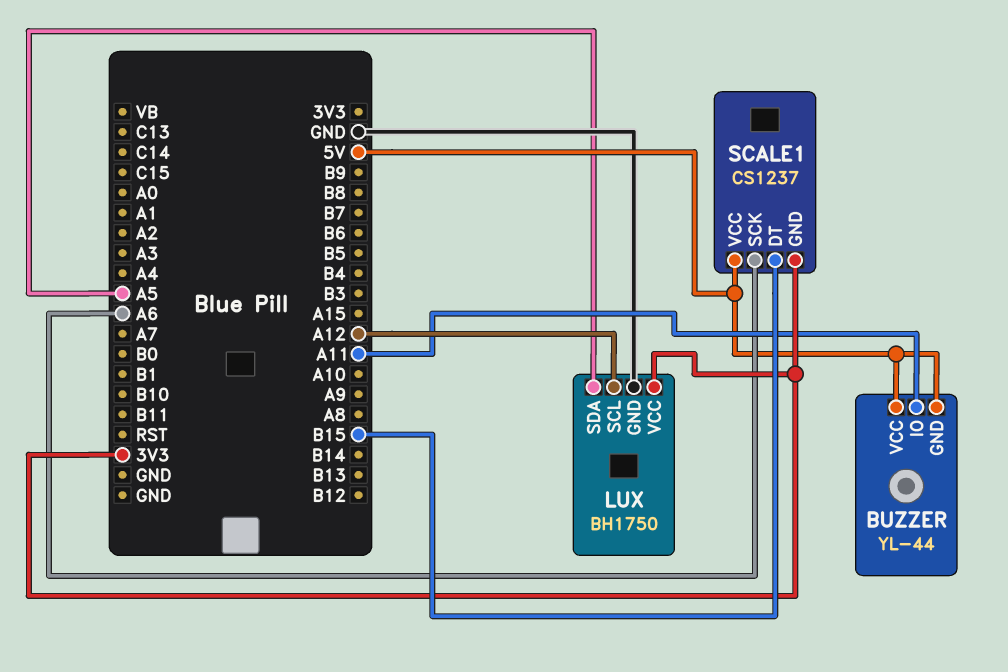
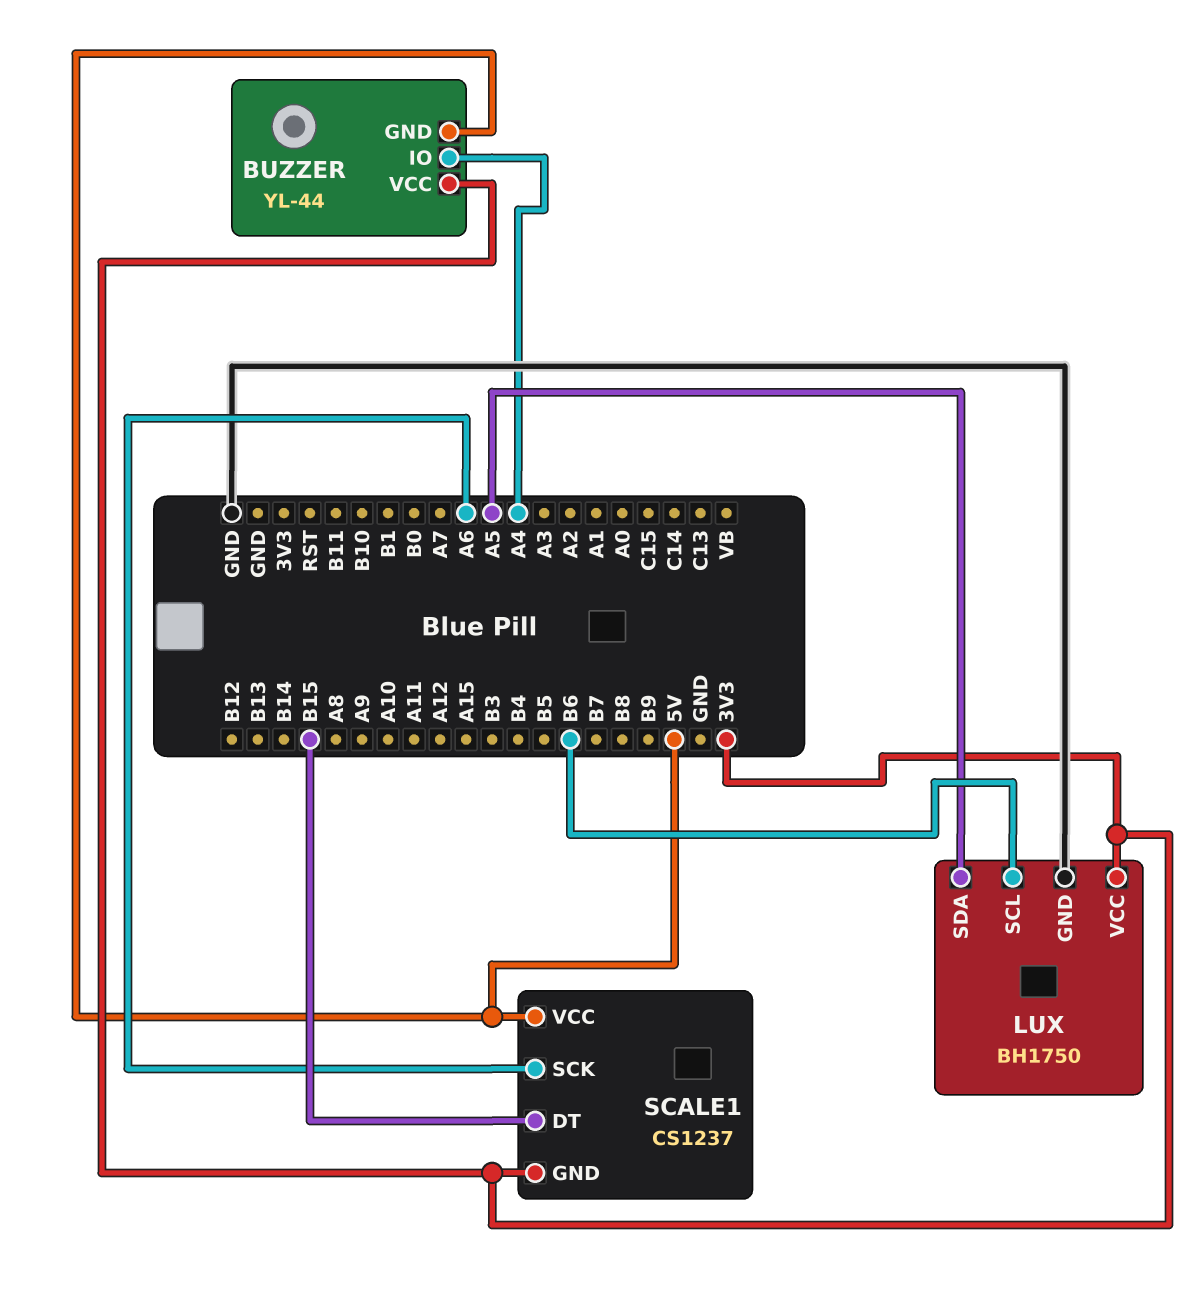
BUZZER pin IO: A11 -> A4
BUZZER pin VCC: 5V -> 3V3
LUX pin SCL: A12 -> B6

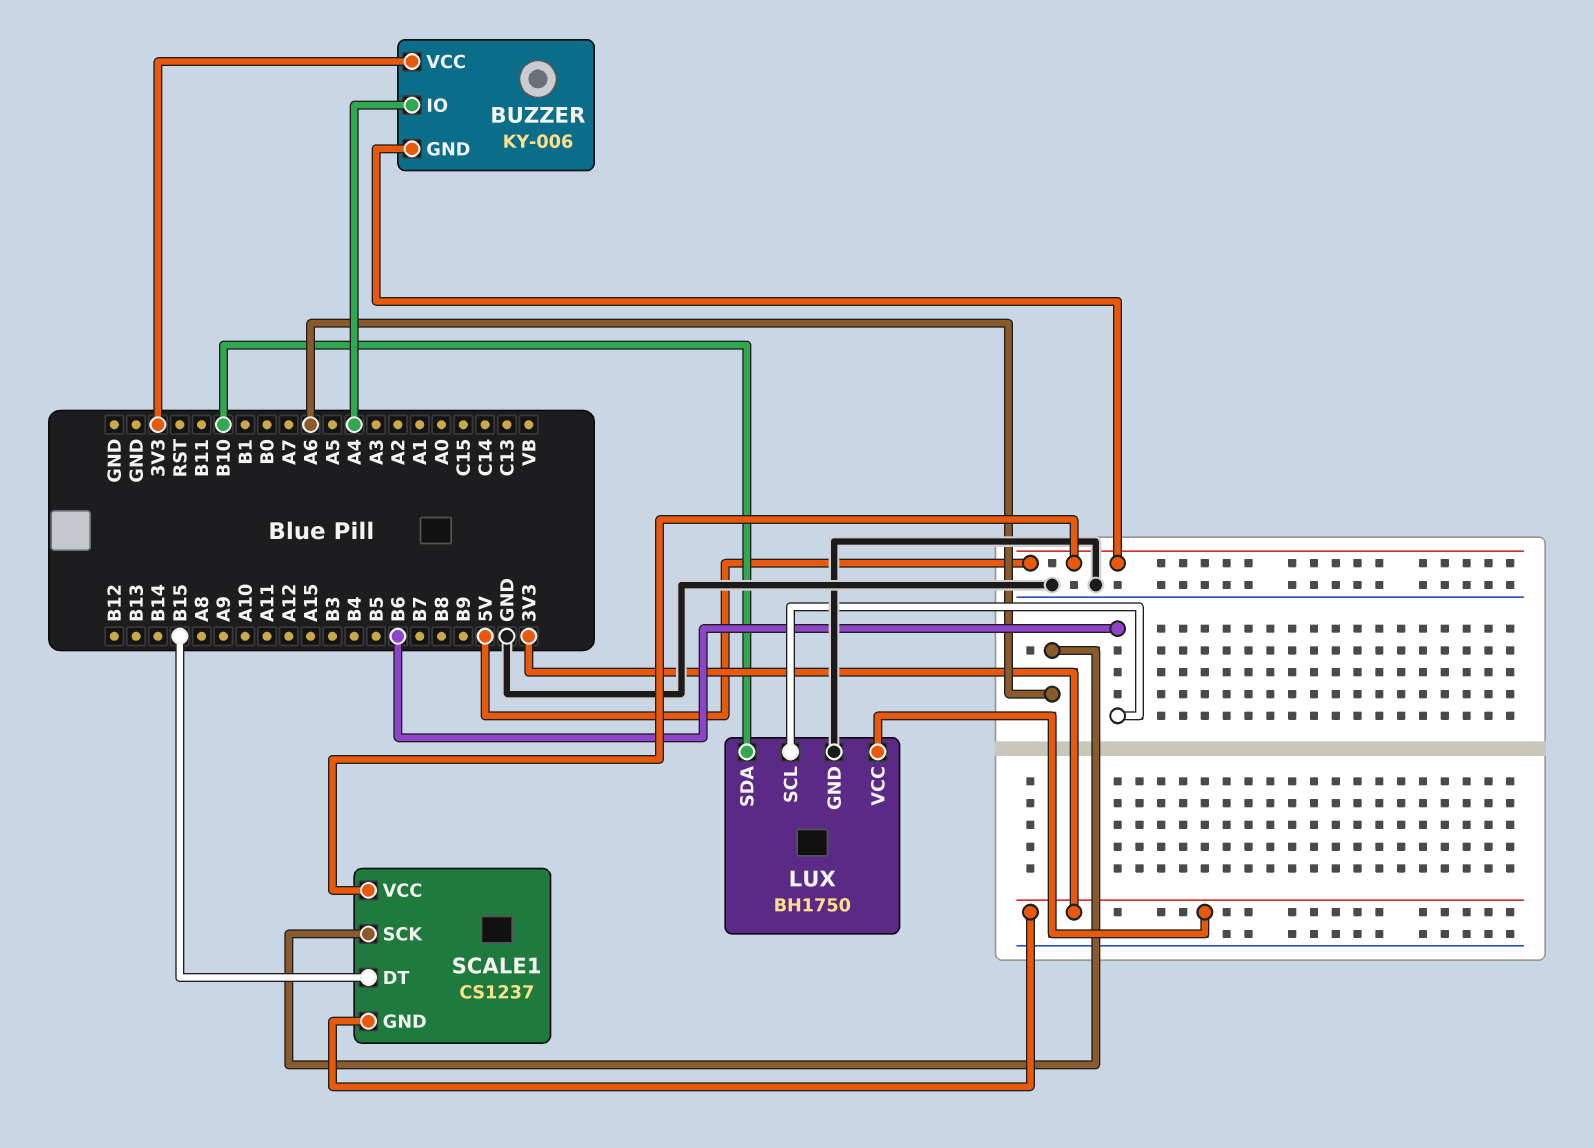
BUZZER: YL-44 -> KY-006
LUX pin SDA: A5 -> B10

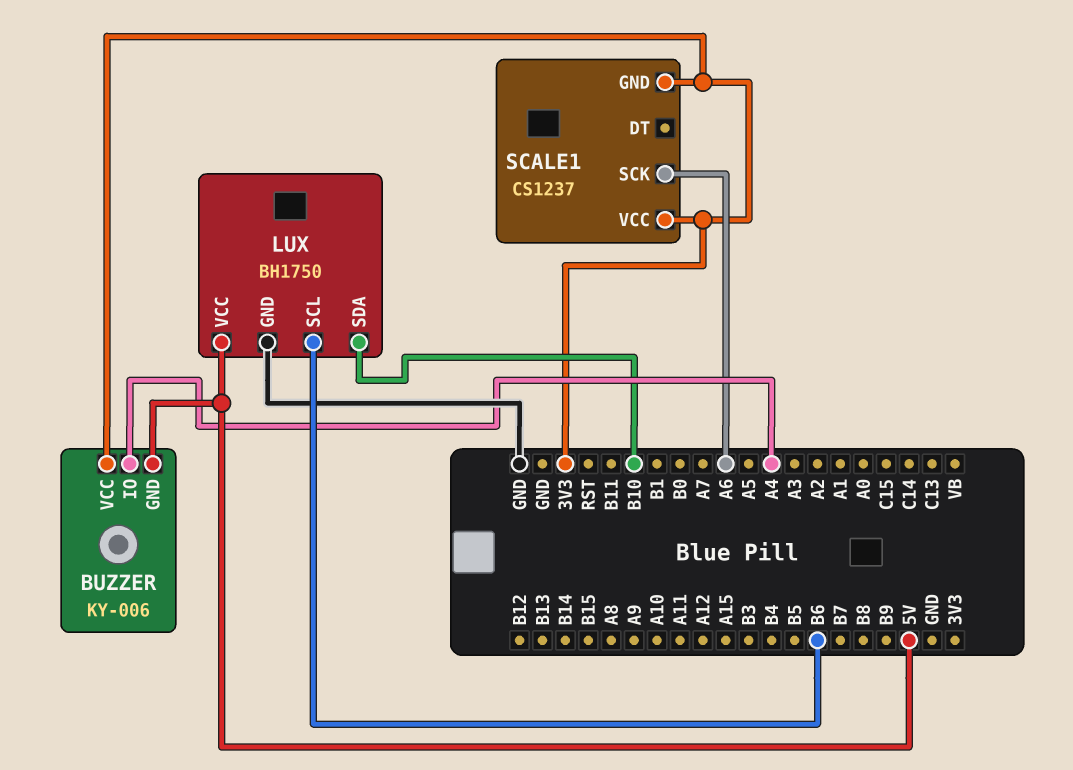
LUX pin VCC: 3V3 -> 5V
SCALE1 pin DT: B15 -> none
SCALE1 pin VCC: 5V -> 3V3

